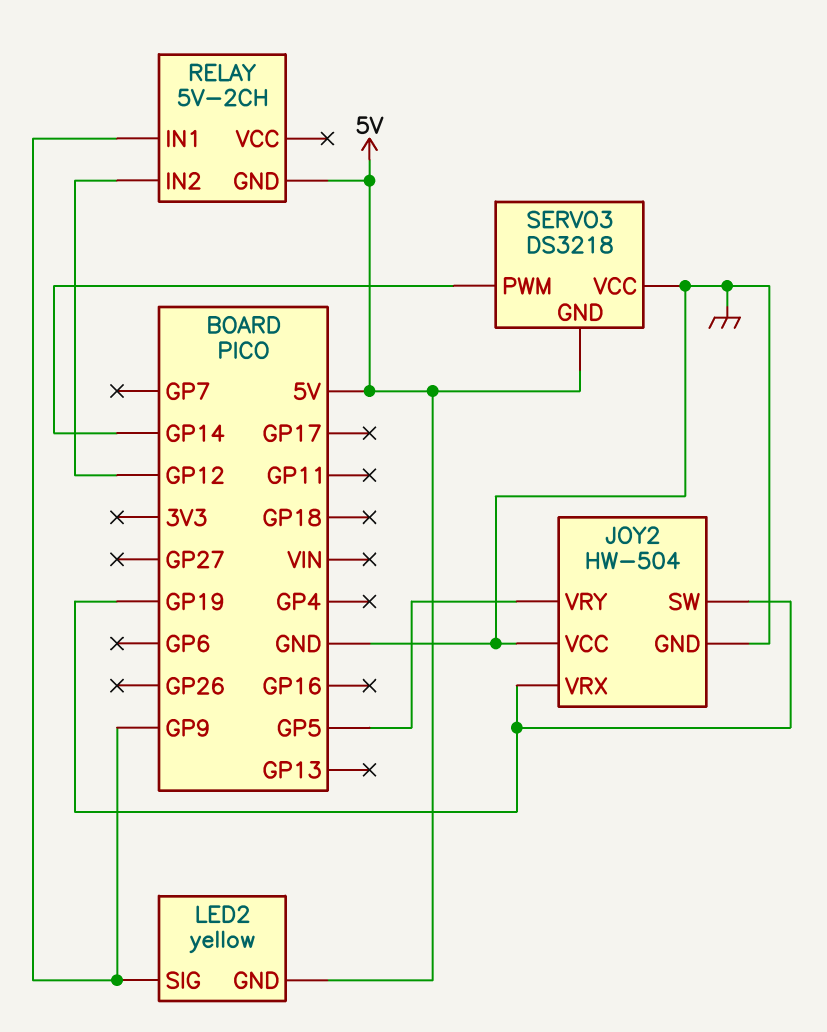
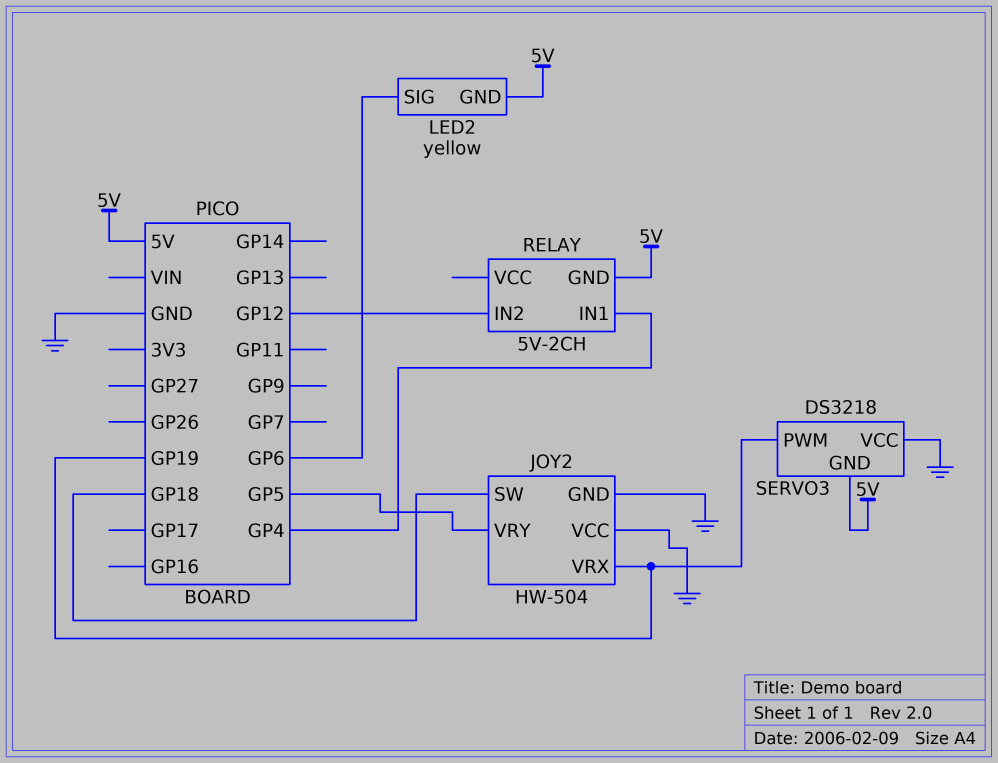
JOY2 pin SW: GP19 -> GP18
LED2 pin SIG: GP9 -> GP6
RELAY pin IN1: GP9 -> GP4
SERVO3 pin PWM: GP14 -> GP19

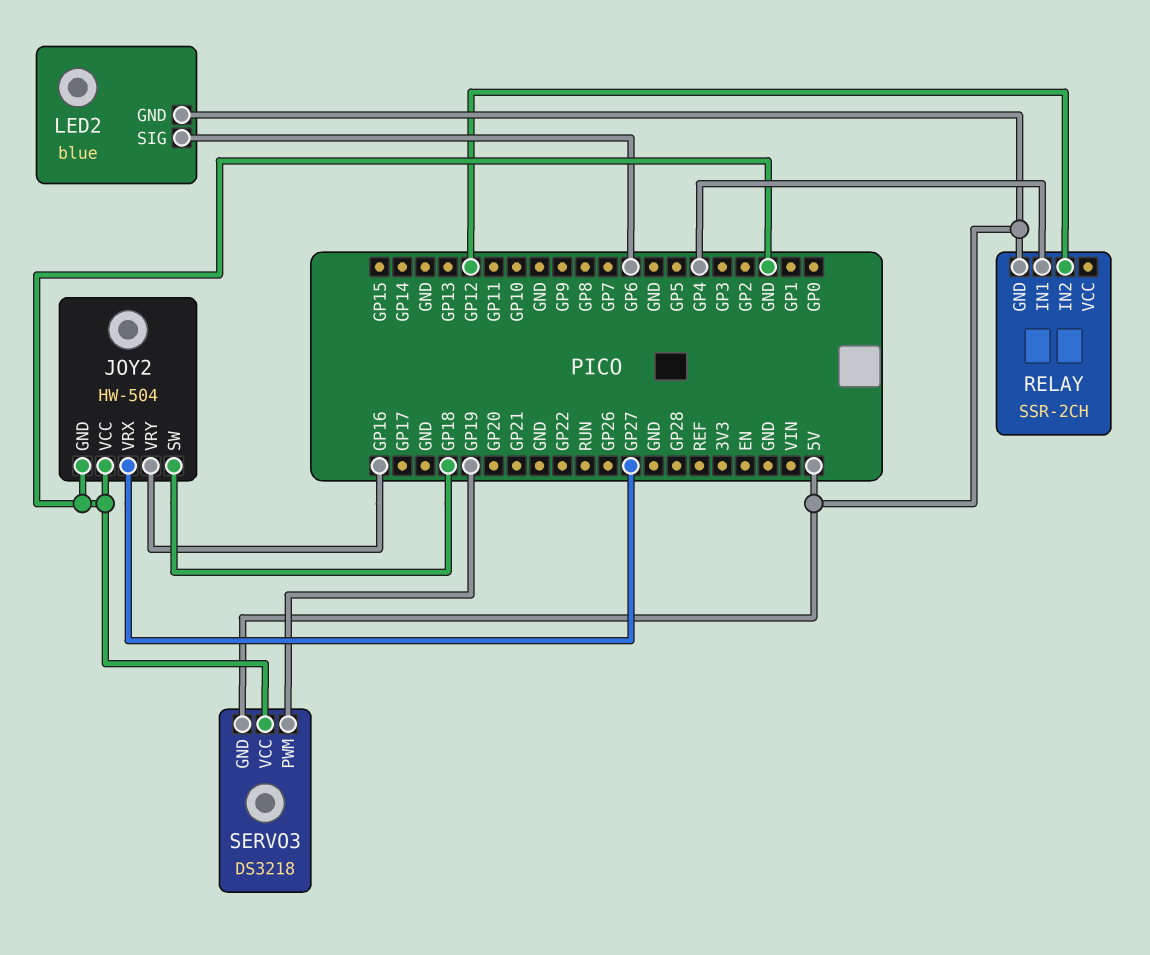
JOY2 pin VRX: GP19 -> GP27
JOY2 pin VRY: GP5 -> GP16
LED2: yellow -> blue
RELAY: 5V-2CH -> SSR-2CH

